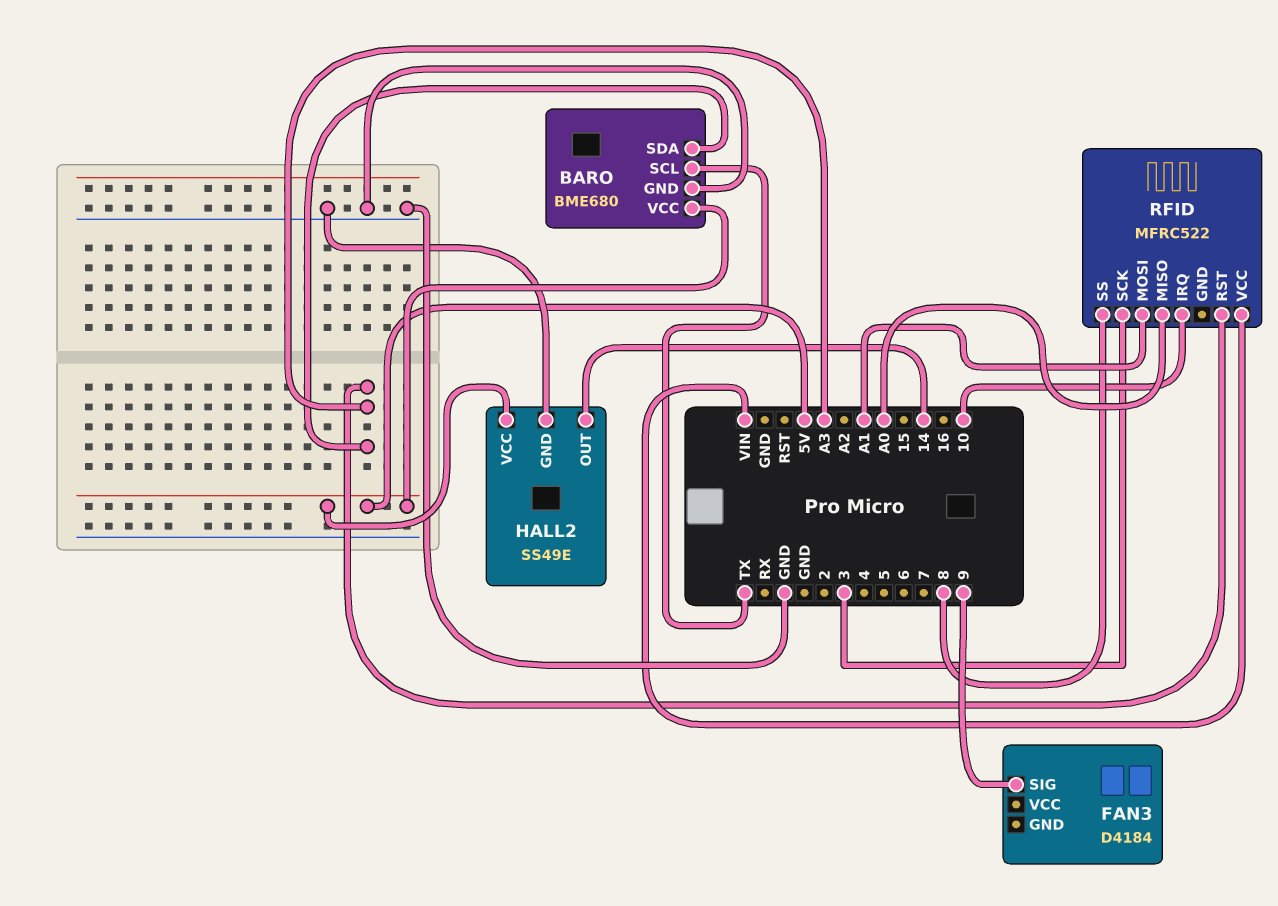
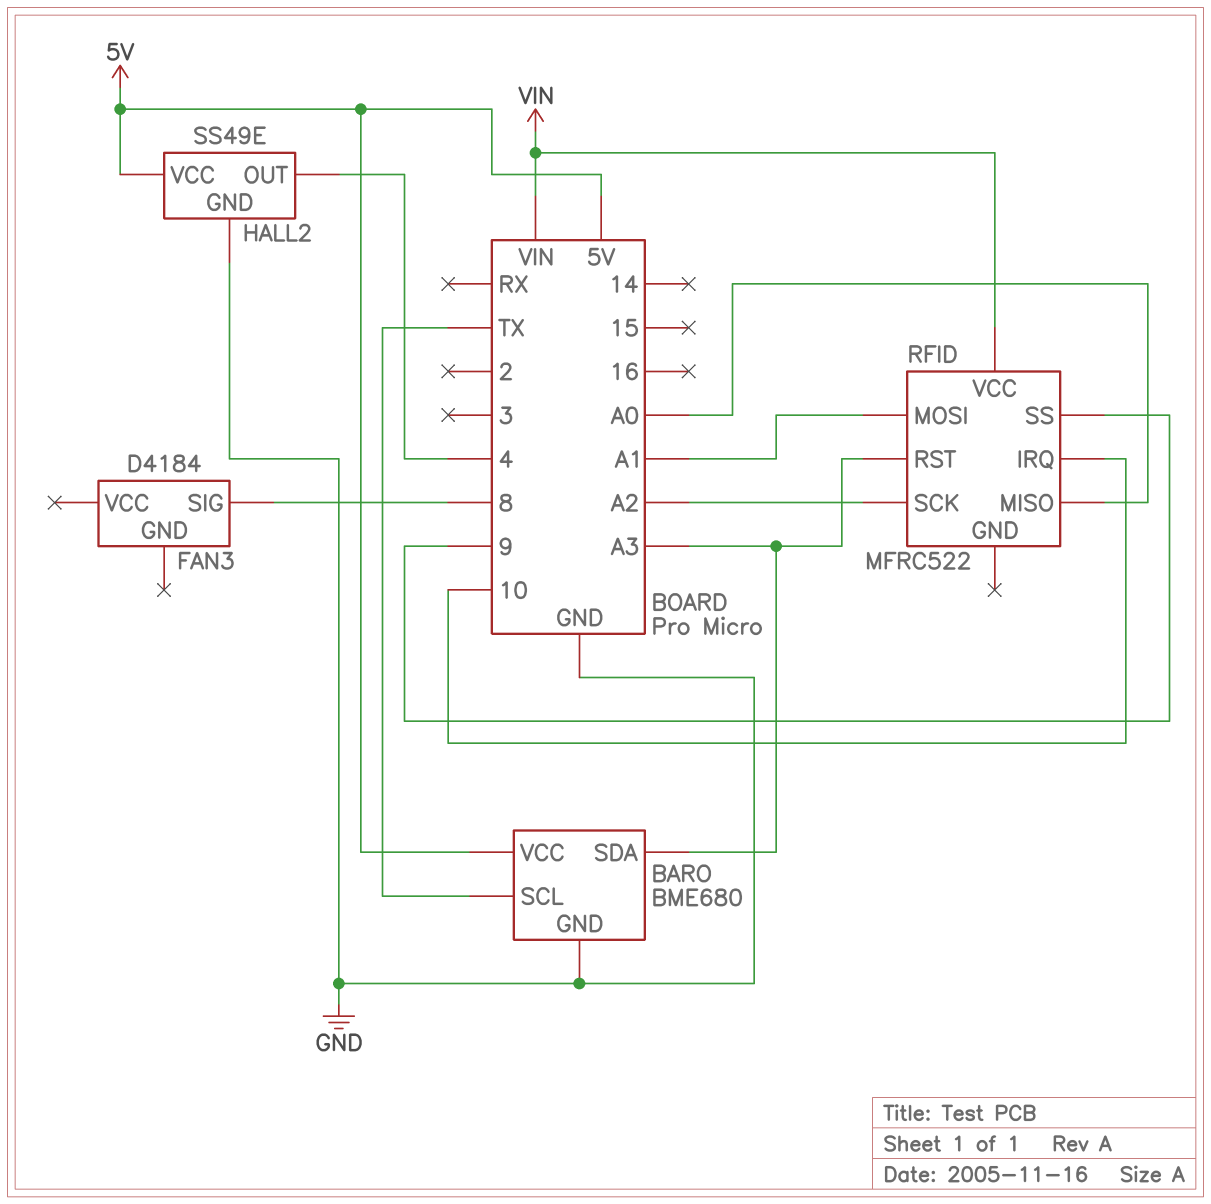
FAN3 pin SIG: 9 -> 8
HALL2 pin OUT: 14 -> 4
RFID pin SCK: 3 -> A2
RFID pin SS: 8 -> 9

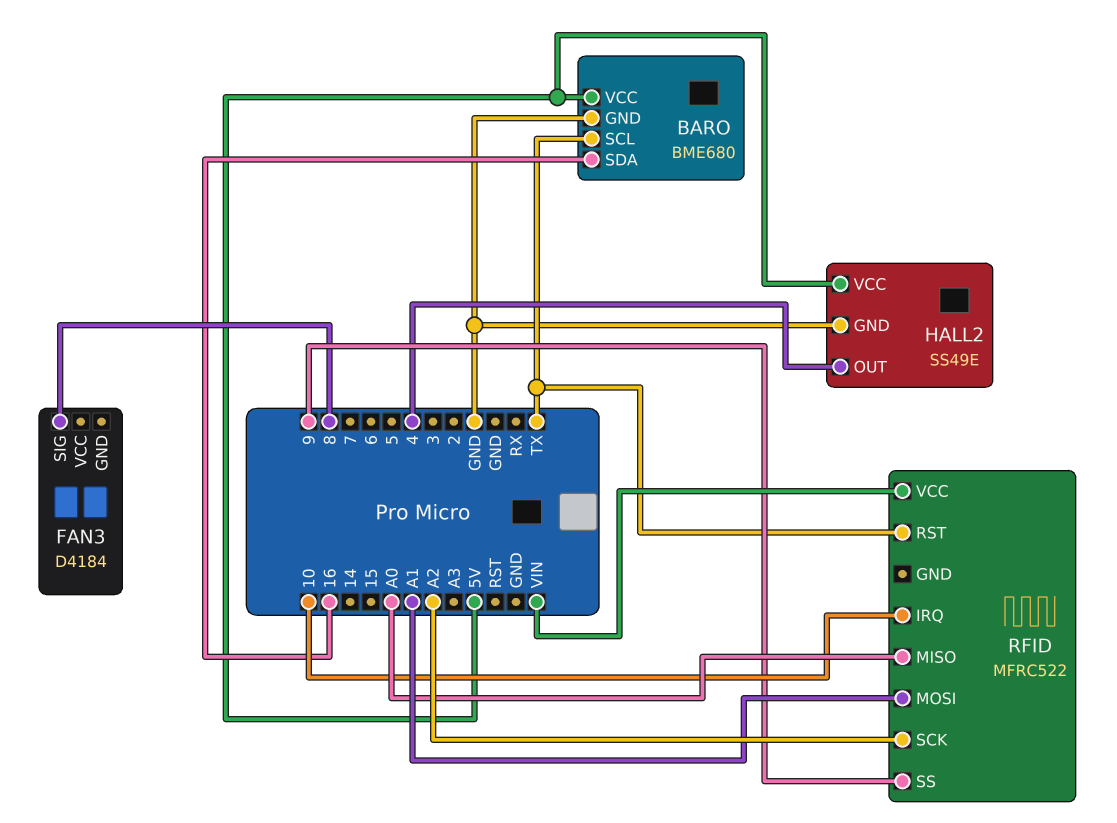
BARO pin SDA: A3 -> 16
RFID pin RST: A3 -> TX

